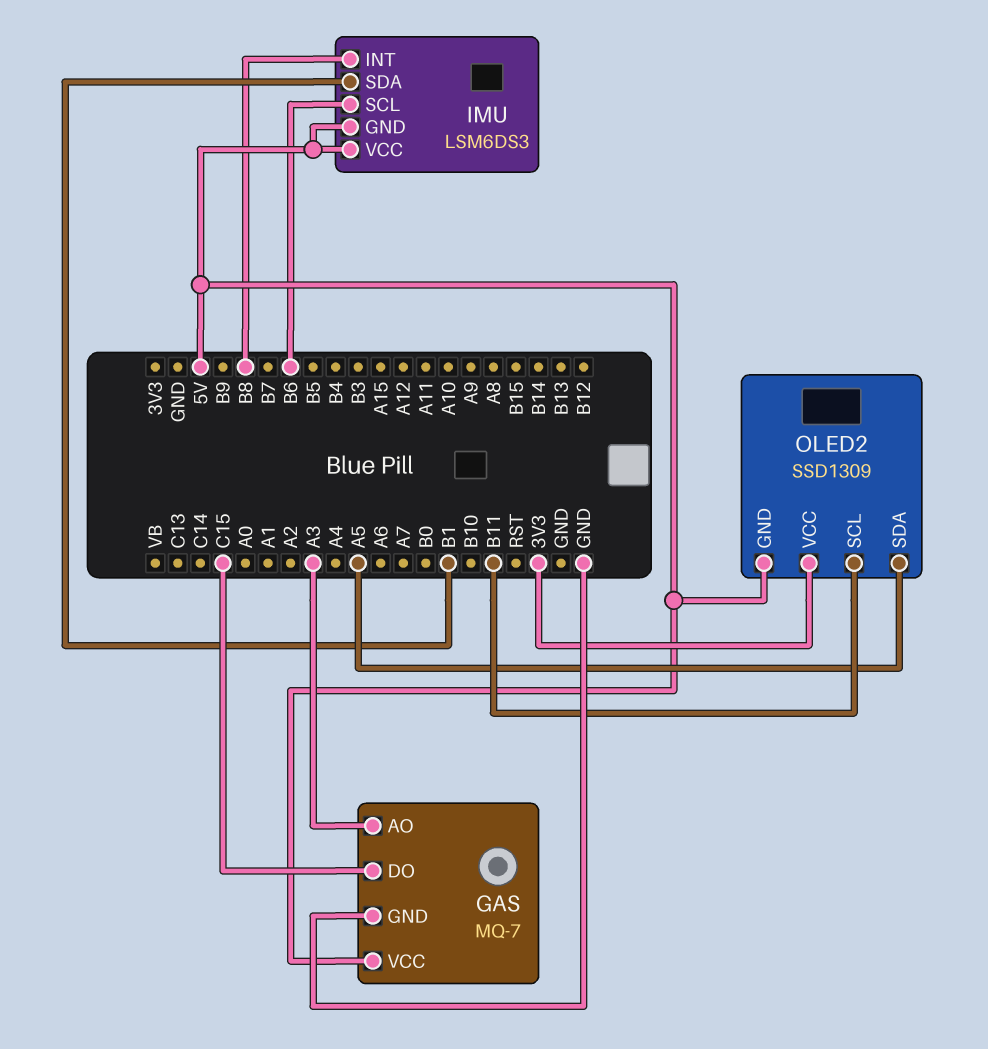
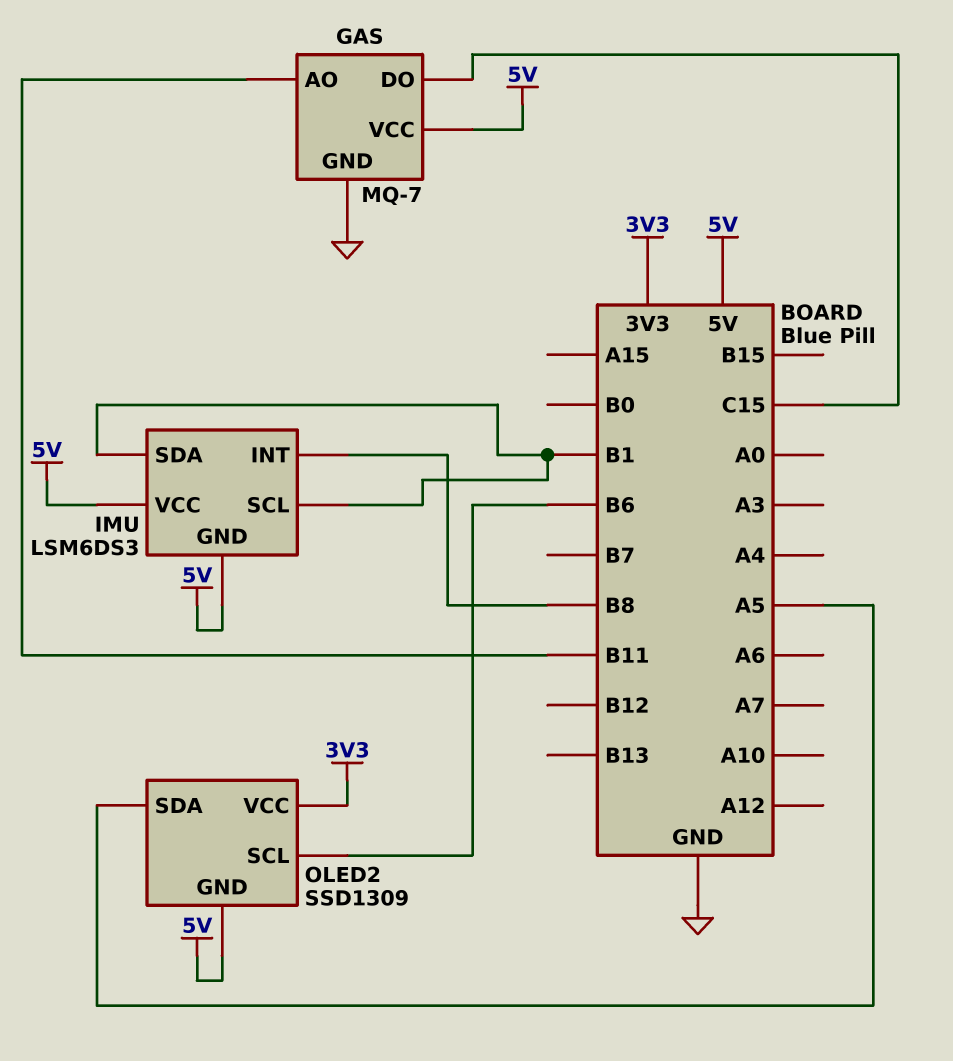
GAS pin AO: A3 -> B11
IMU pin SCL: B6 -> B1
OLED2 pin SCL: B11 -> B6

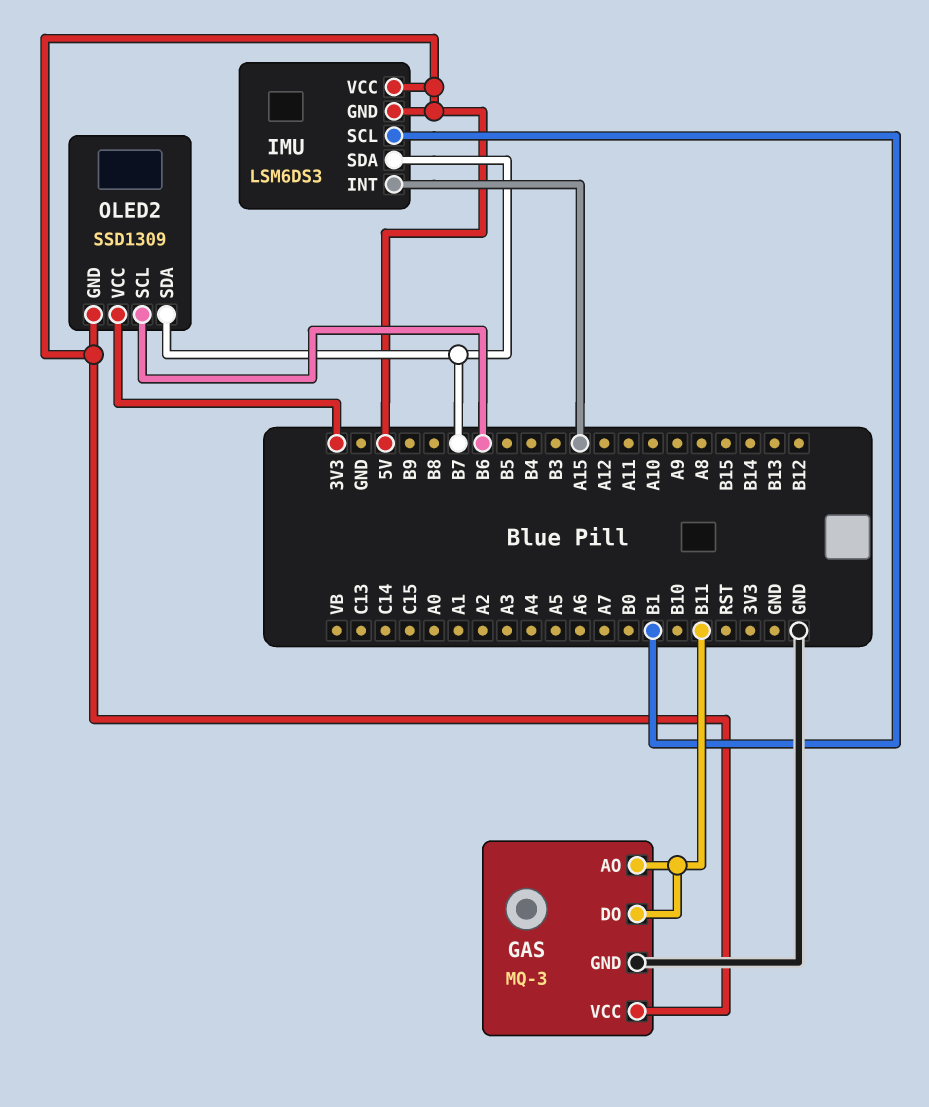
GAS: MQ-7 -> MQ-3
GAS pin DO: C15 -> B11
IMU pin INT: B8 -> A15
IMU pin SDA: B1 -> B7
OLED2 pin SDA: A5 -> B7

